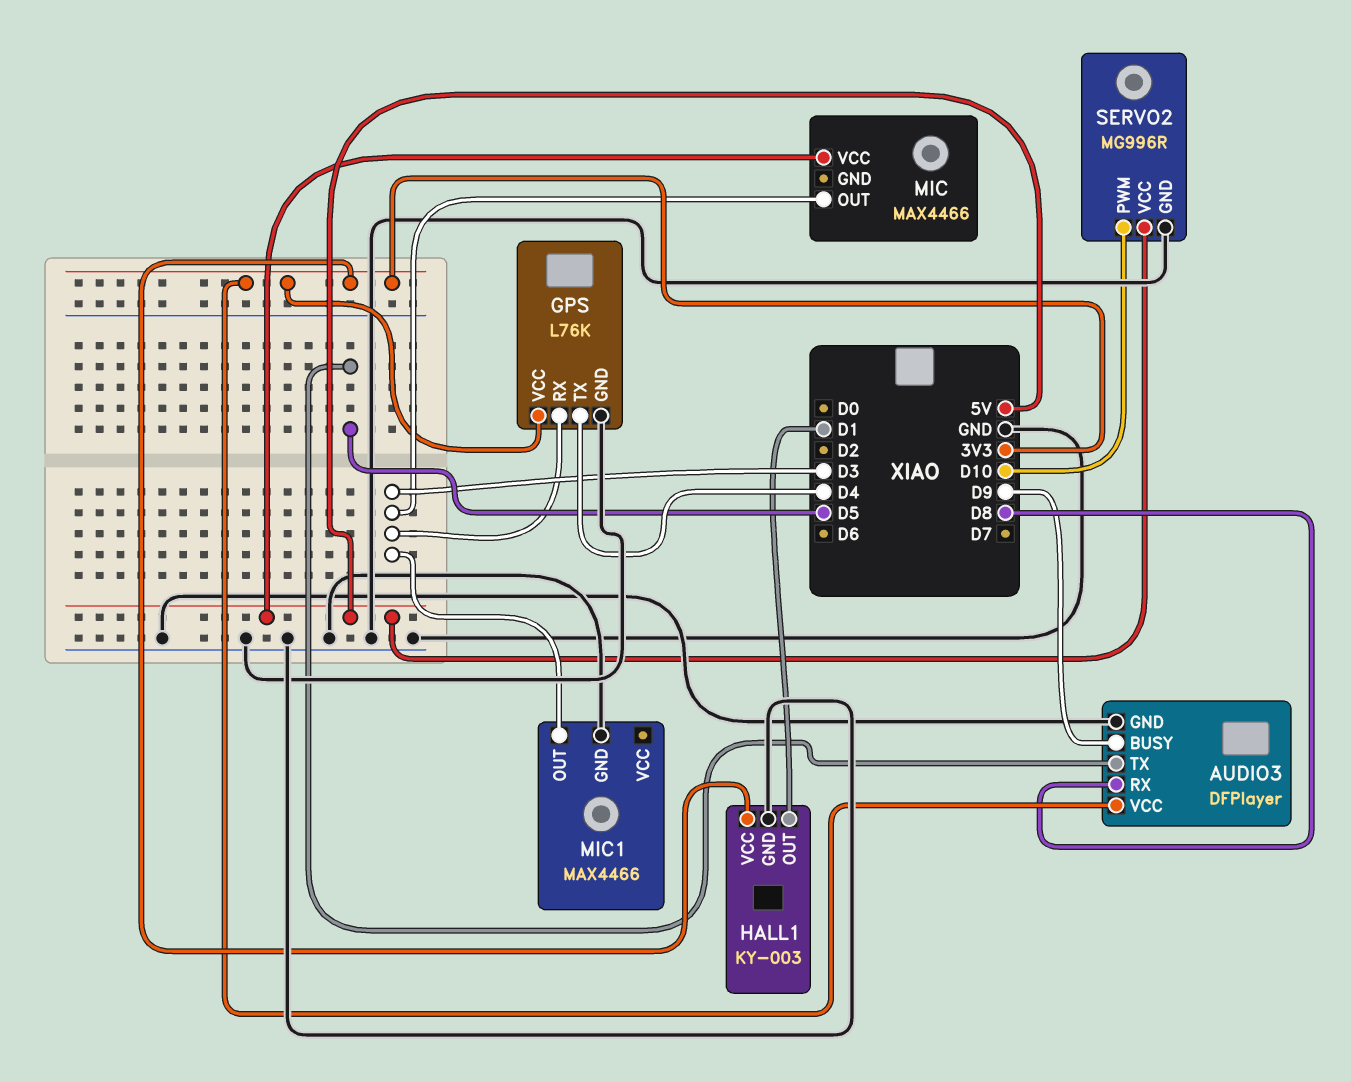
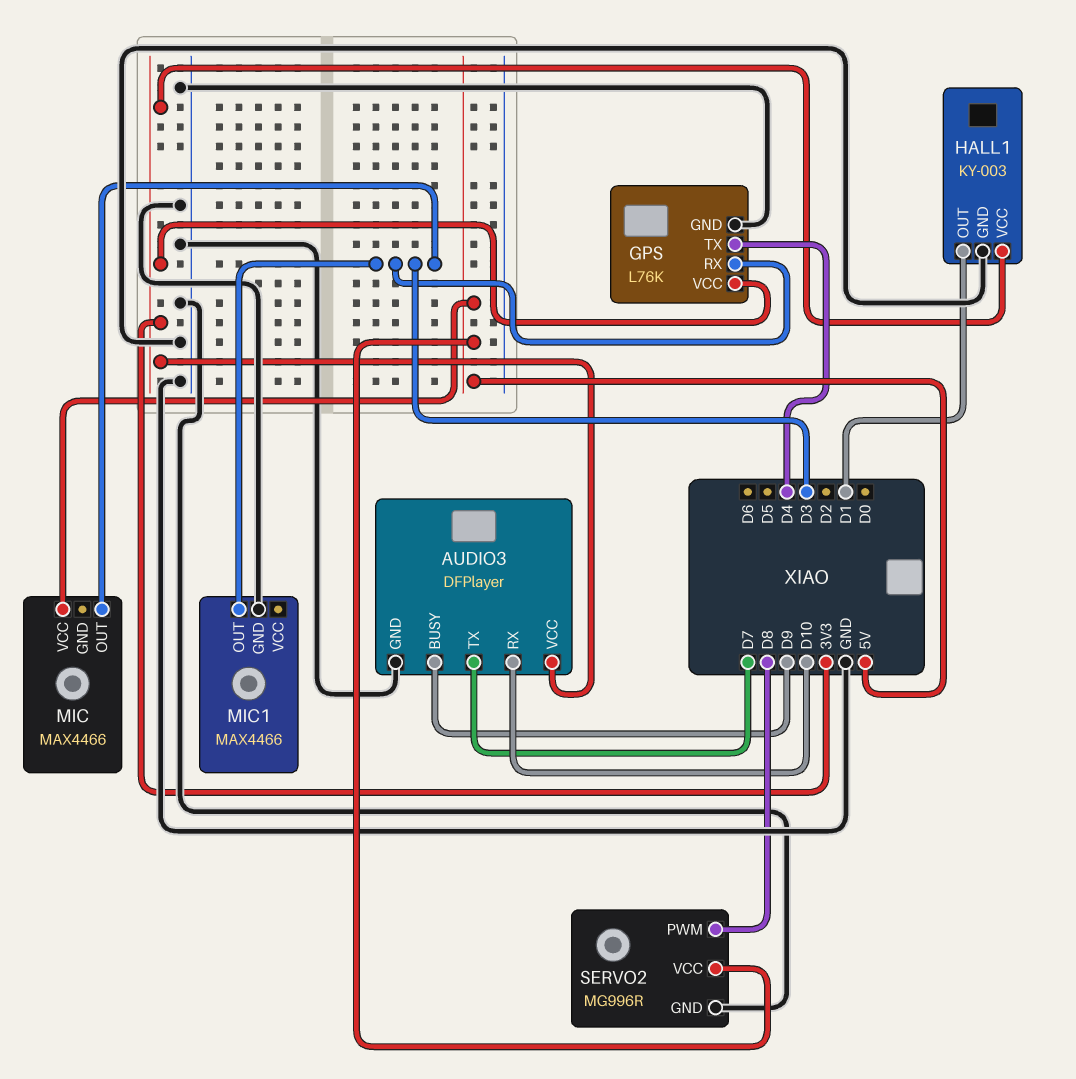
AUDIO3 pin RX: D8 -> D10
AUDIO3 pin TX: D5 -> D7
SERVO2 pin PWM: D10 -> D8

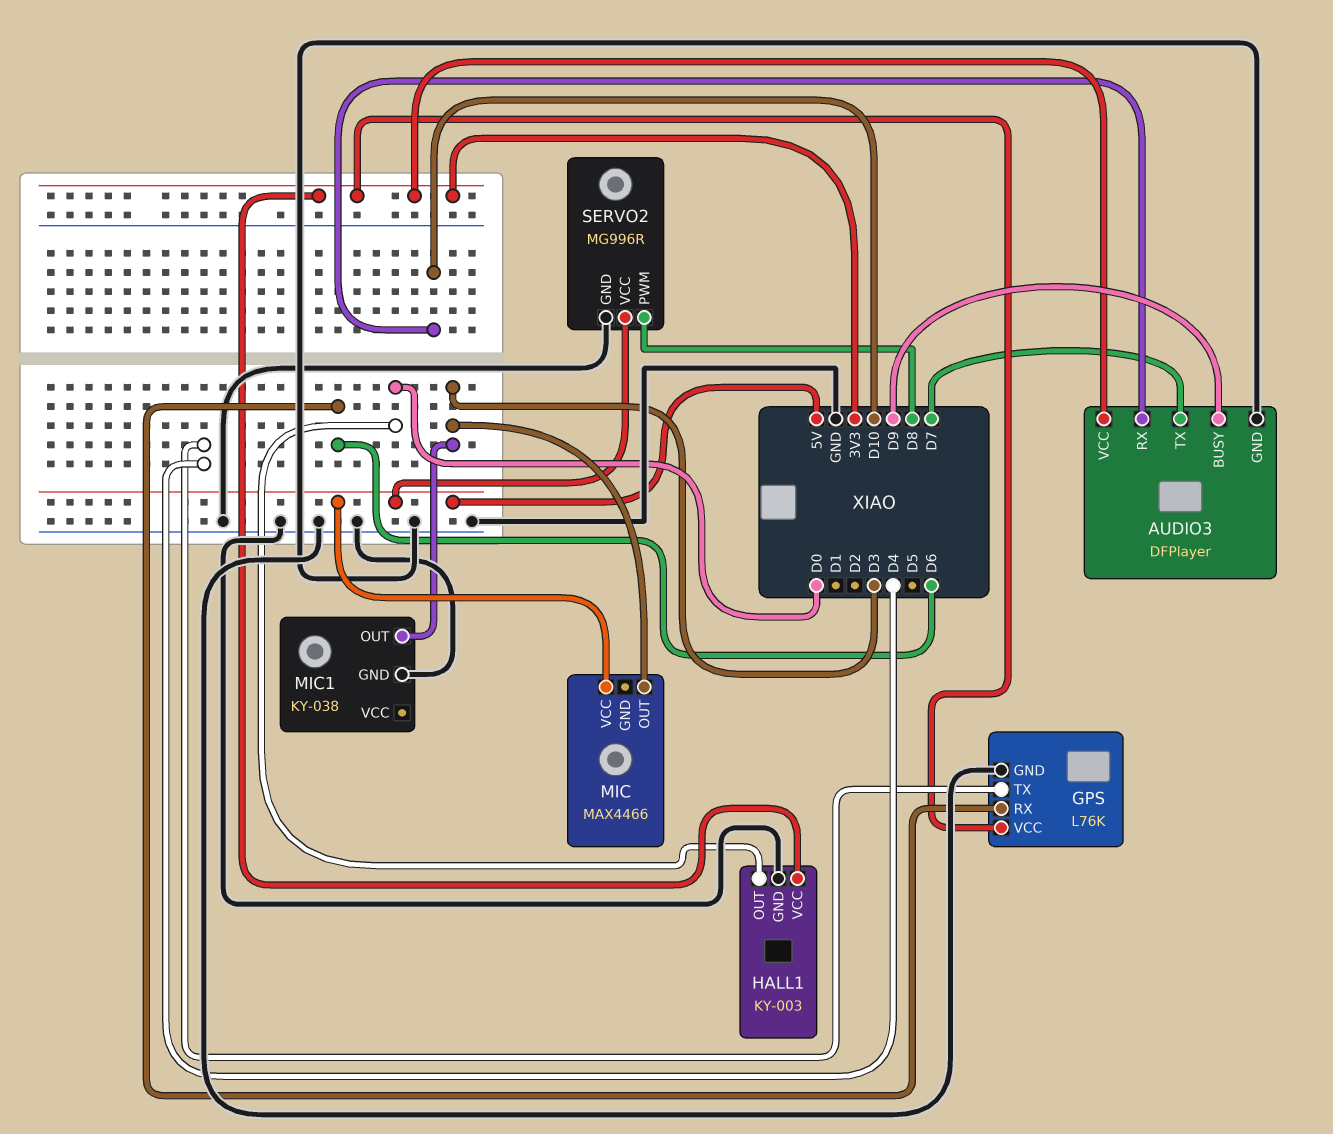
GPS pin RX: D3 -> D6
HALL1 pin OUT: D1 -> D0
MIC1: MAX4466 -> KY-038

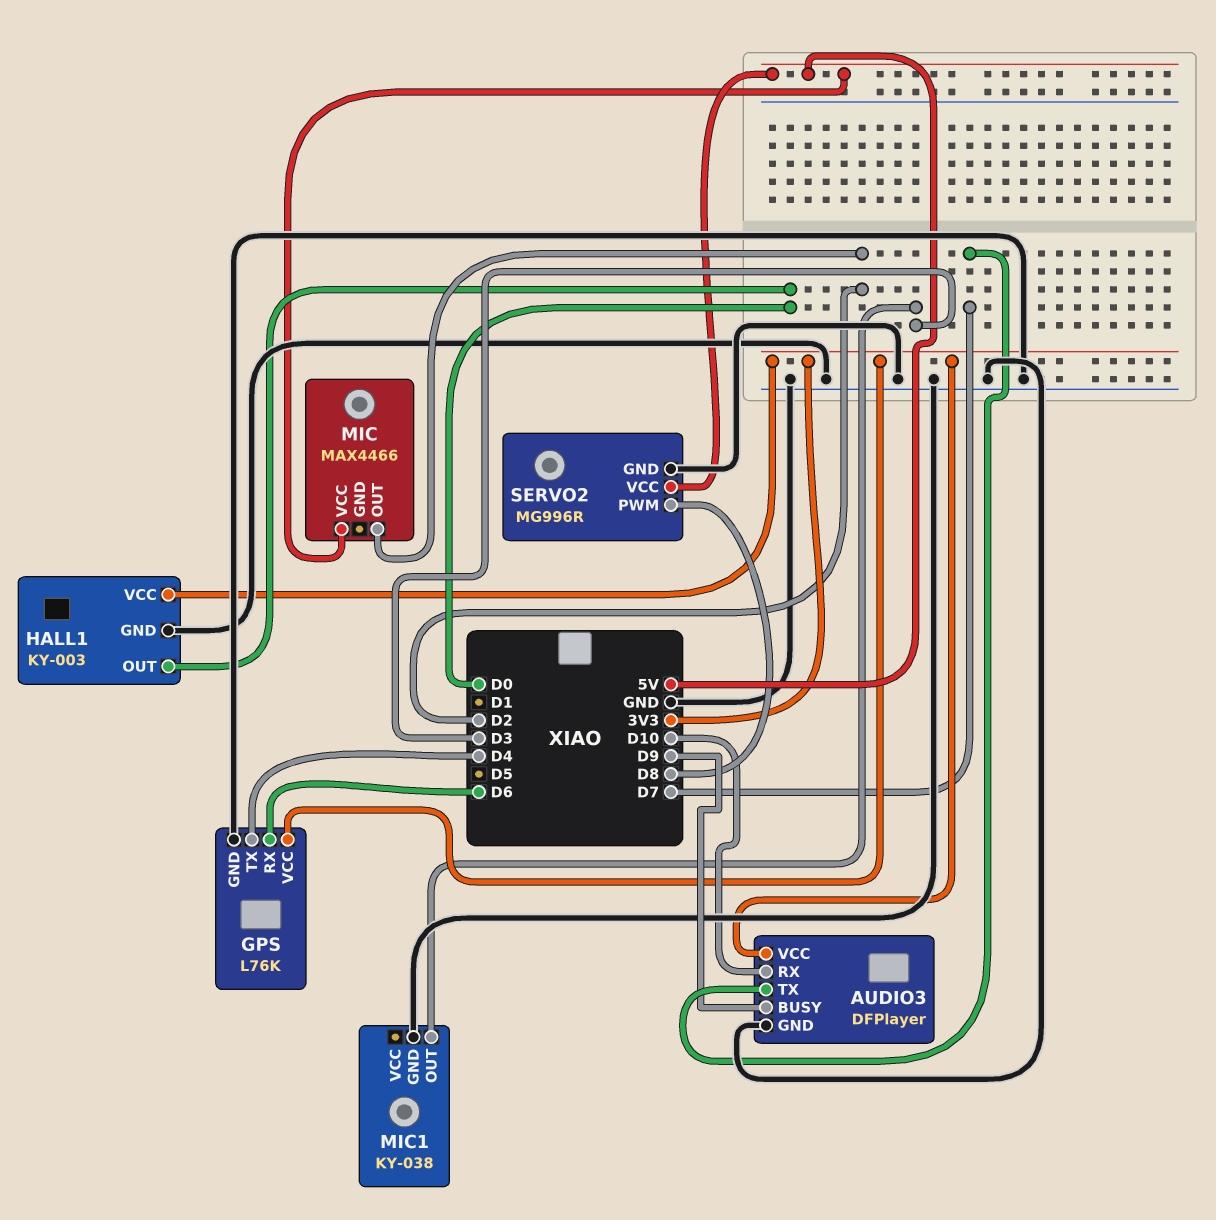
MIC pin OUT: D3 -> D2

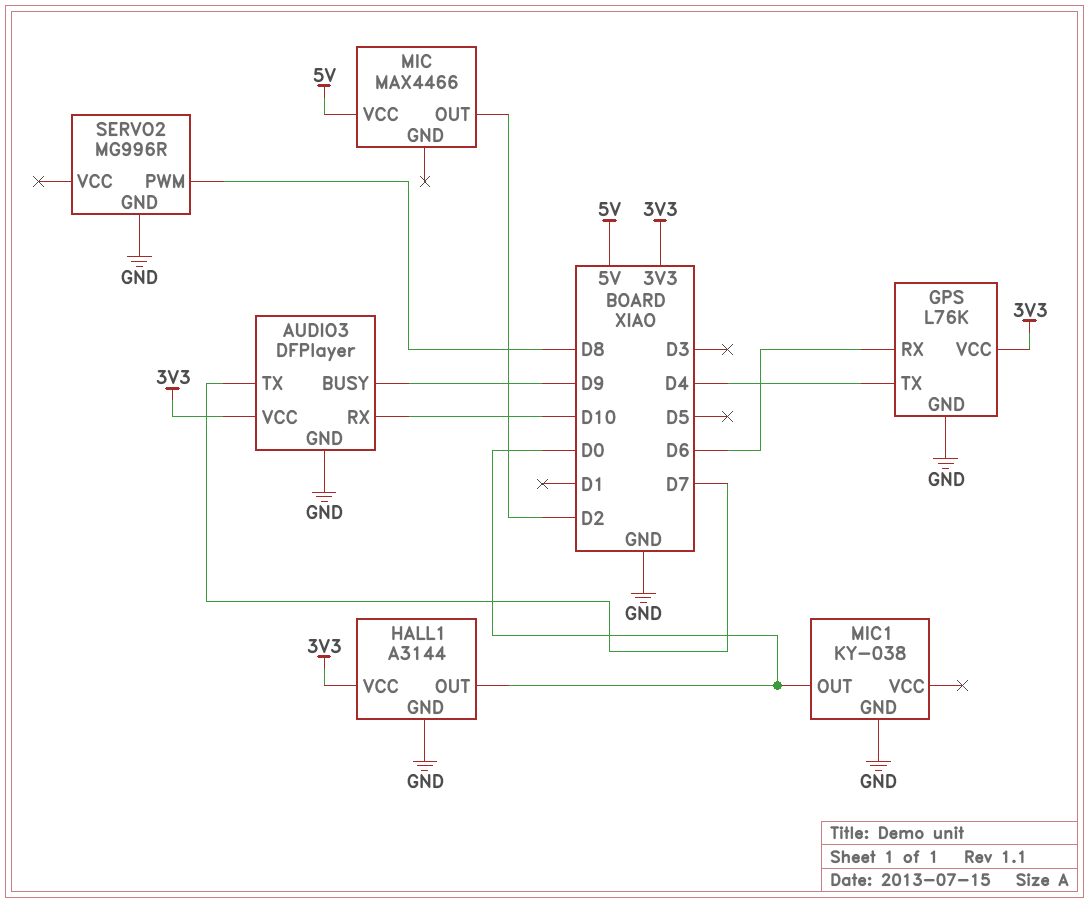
HALL1: KY-003 -> A3144
MIC1 pin OUT: D3 -> D0
SERVO2 pin VCC: 5V -> none

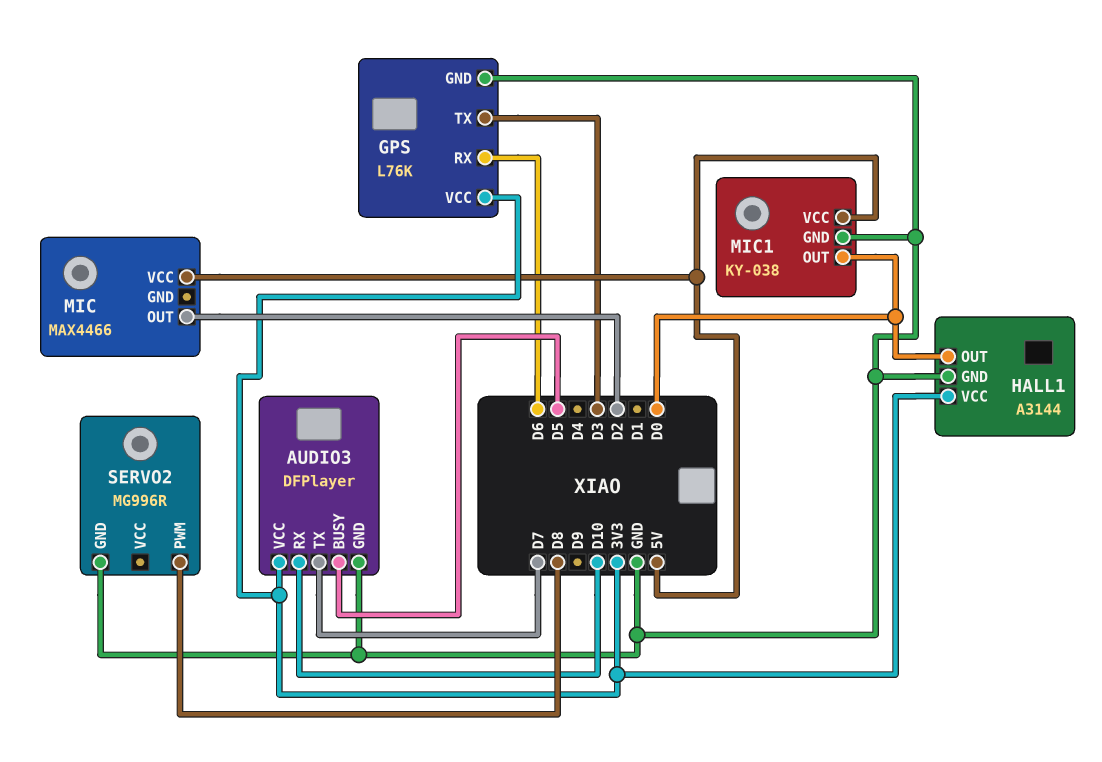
AUDIO3 pin BUSY: D9 -> D5
GPS pin TX: D4 -> D3
MIC1 pin VCC: none -> 5V

